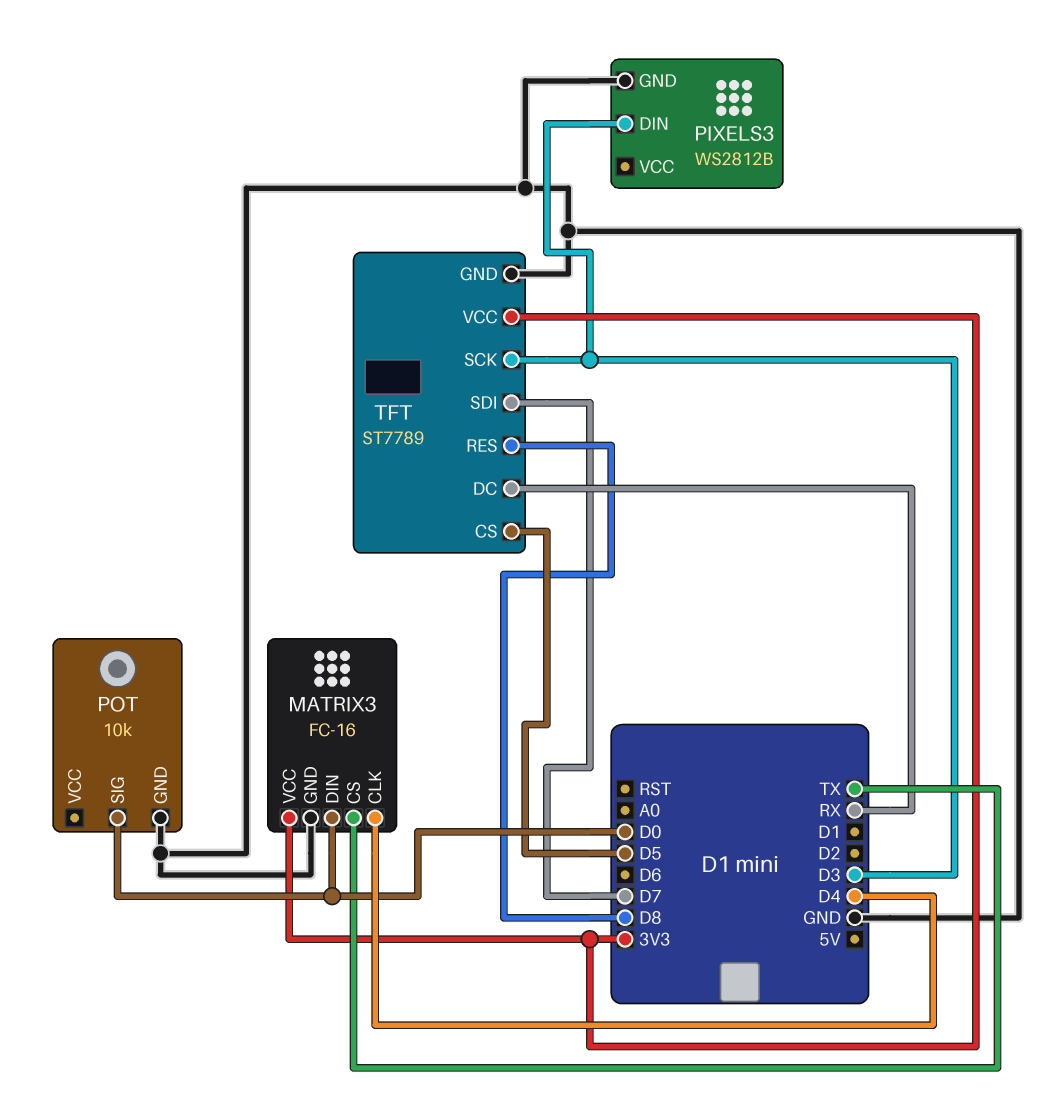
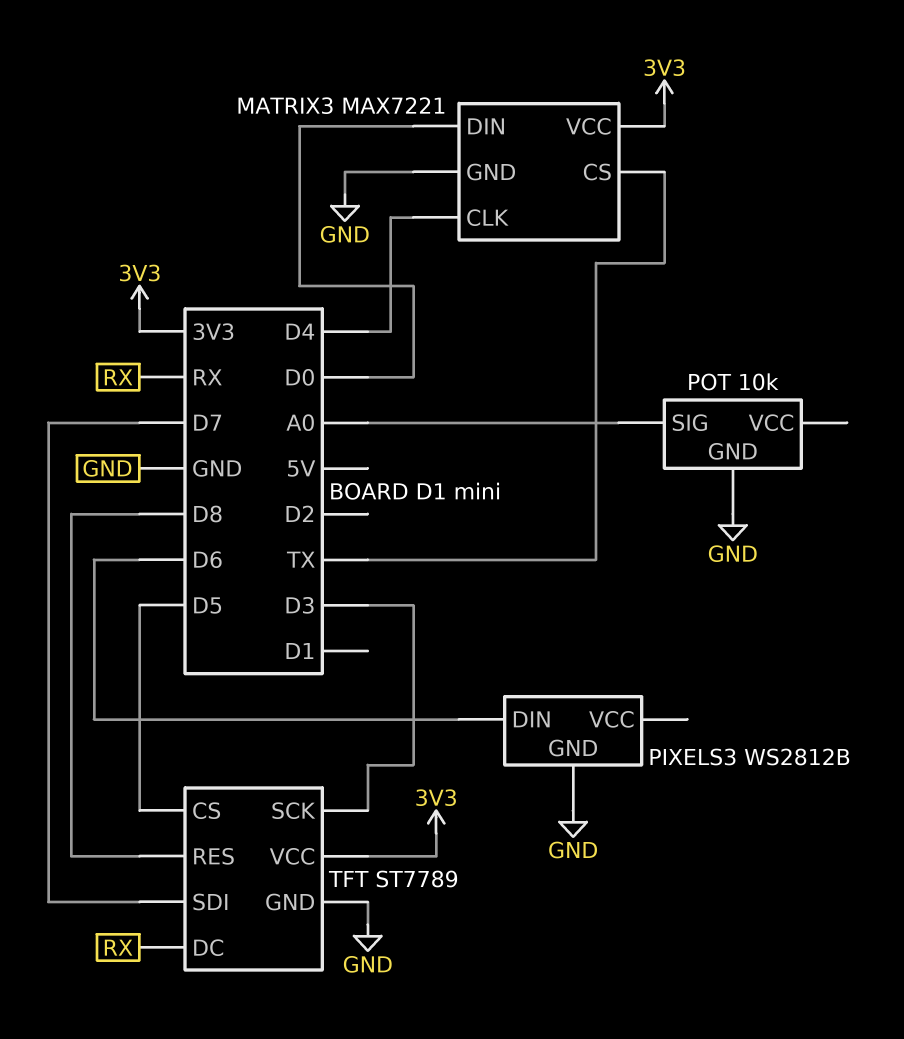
MATRIX3: FC-16 -> MAX7221
PIXELS3 pin DIN: D3 -> D6
POT pin SIG: D0 -> A0

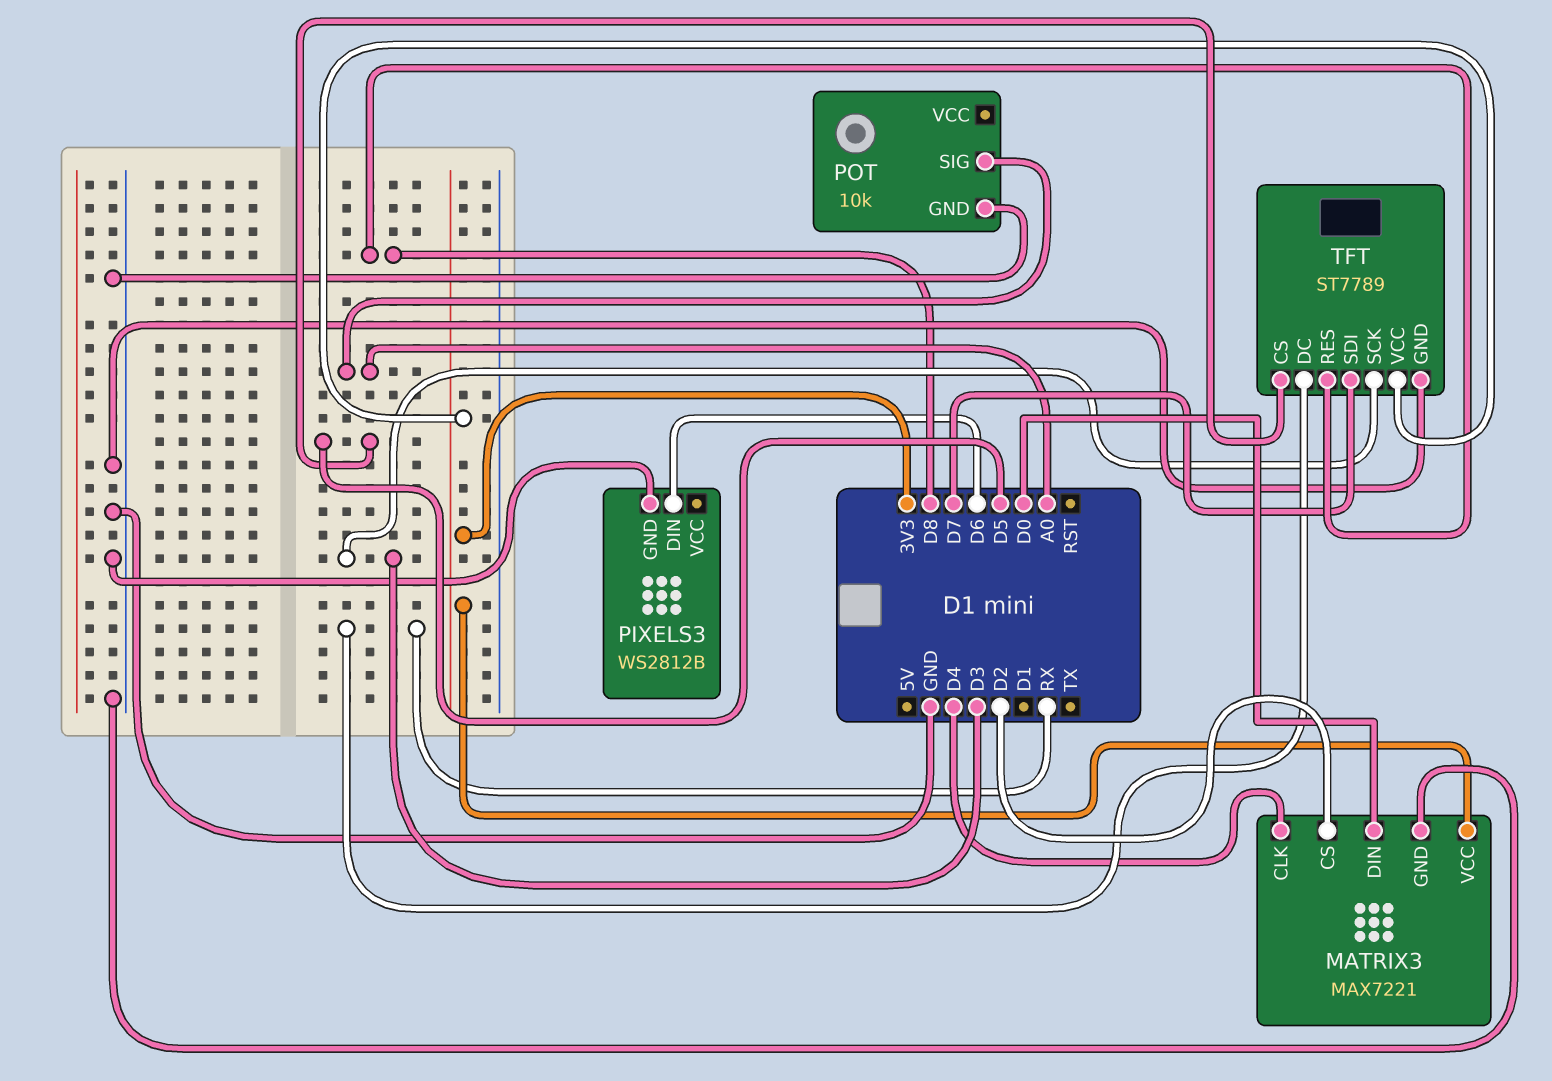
MATRIX3 pin CS: TX -> D2

